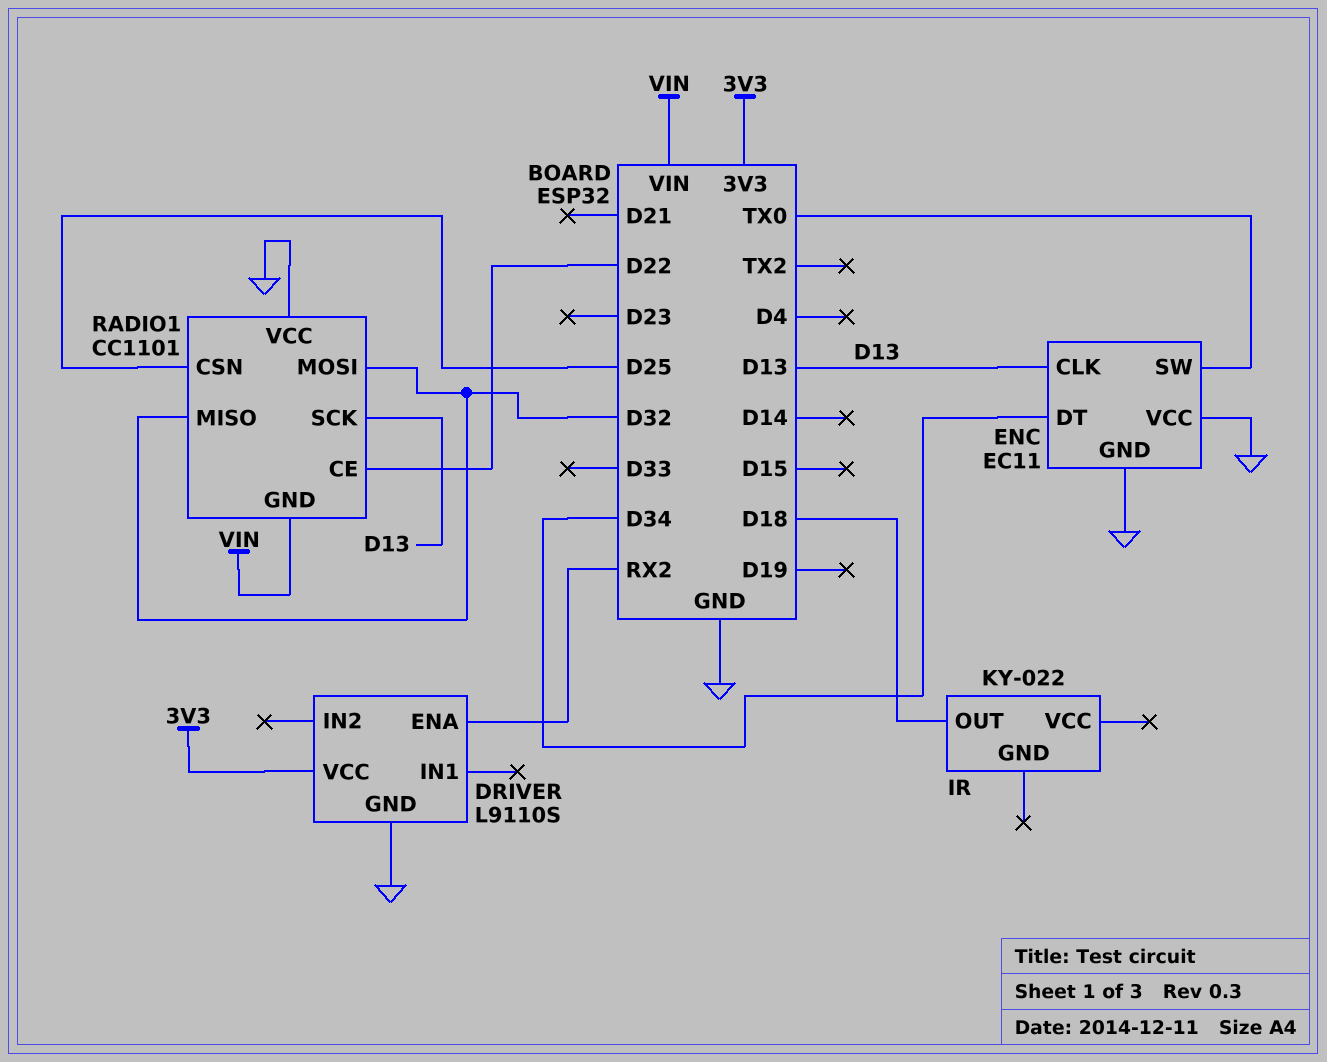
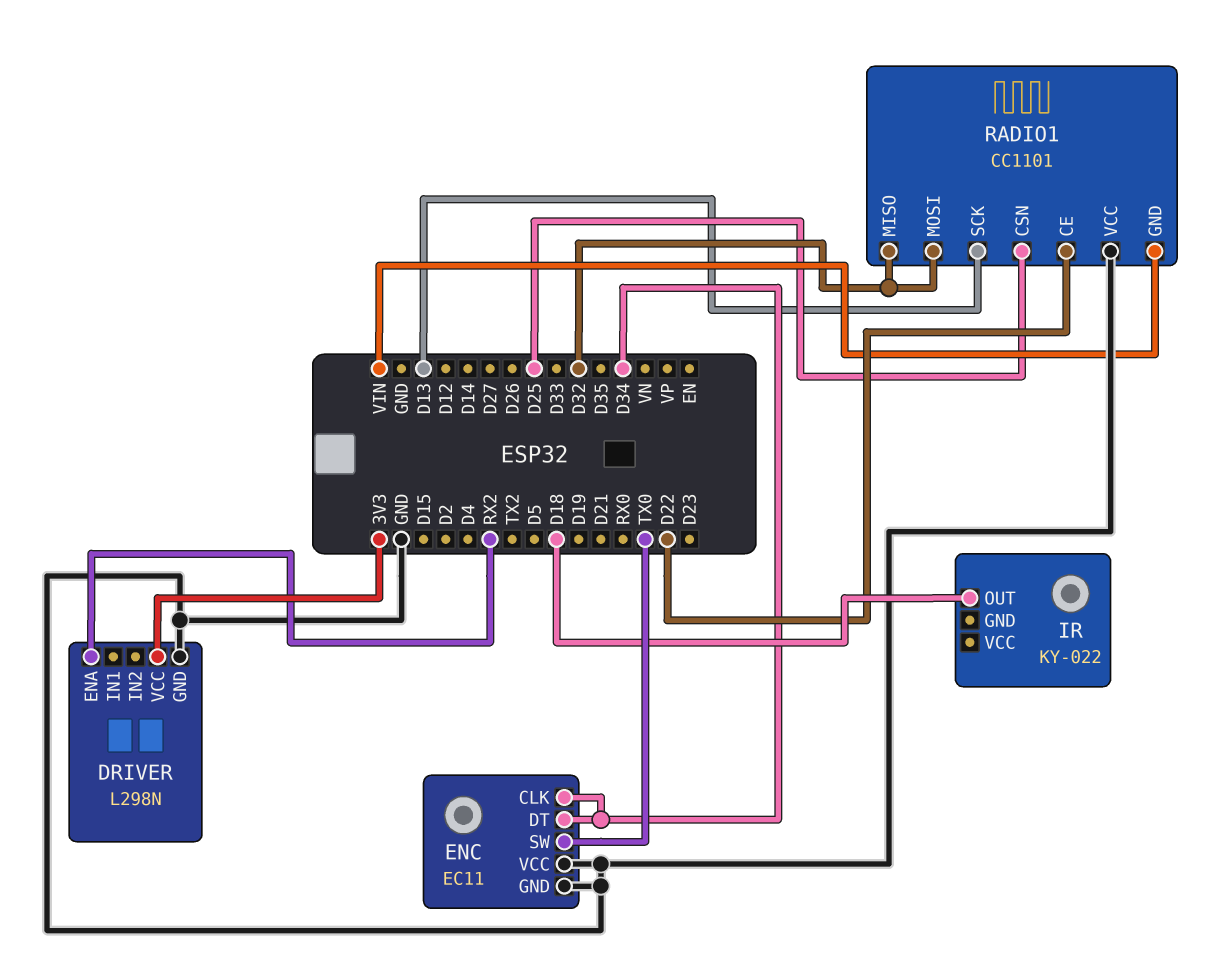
DRIVER: L9110S -> L298N
ENC pin CLK: D13 -> D34

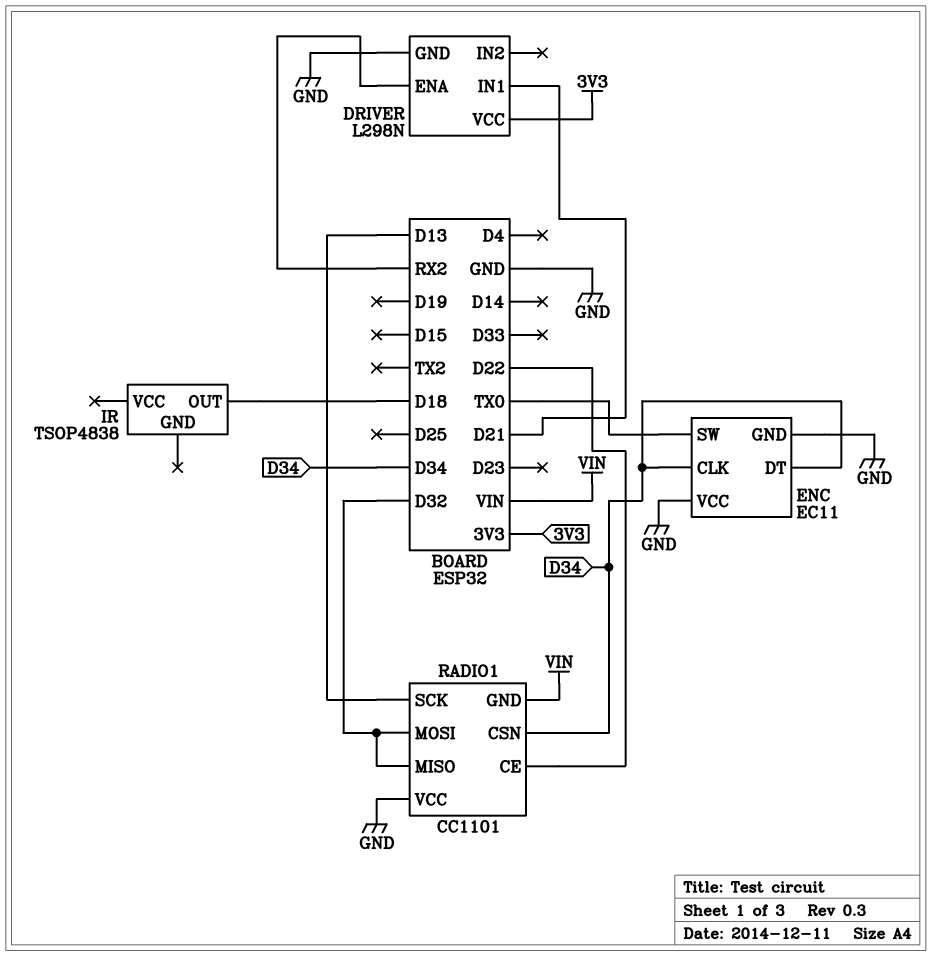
DRIVER pin IN1: none -> D21
IR: KY-022 -> TSOP4838
RADIO1 pin CSN: D25 -> D34

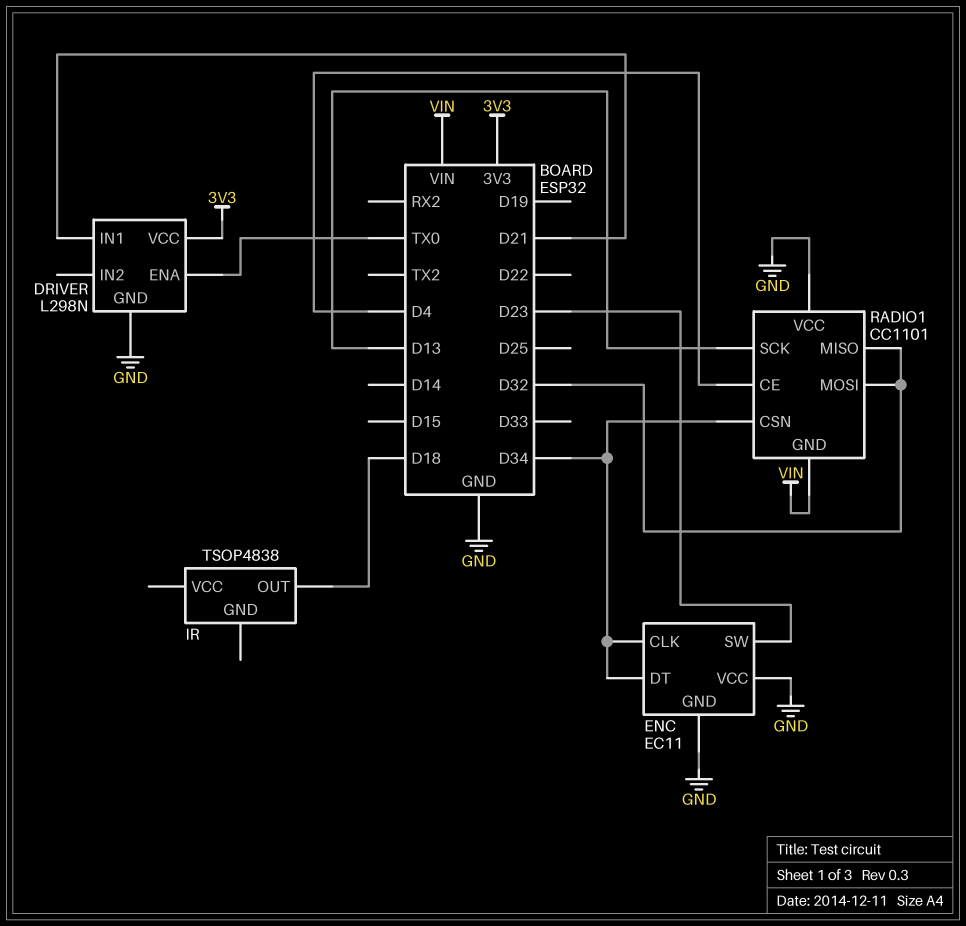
DRIVER pin ENA: RX2 -> TX0
ENC pin SW: TX0 -> D23
RADIO1 pin CE: D22 -> D4

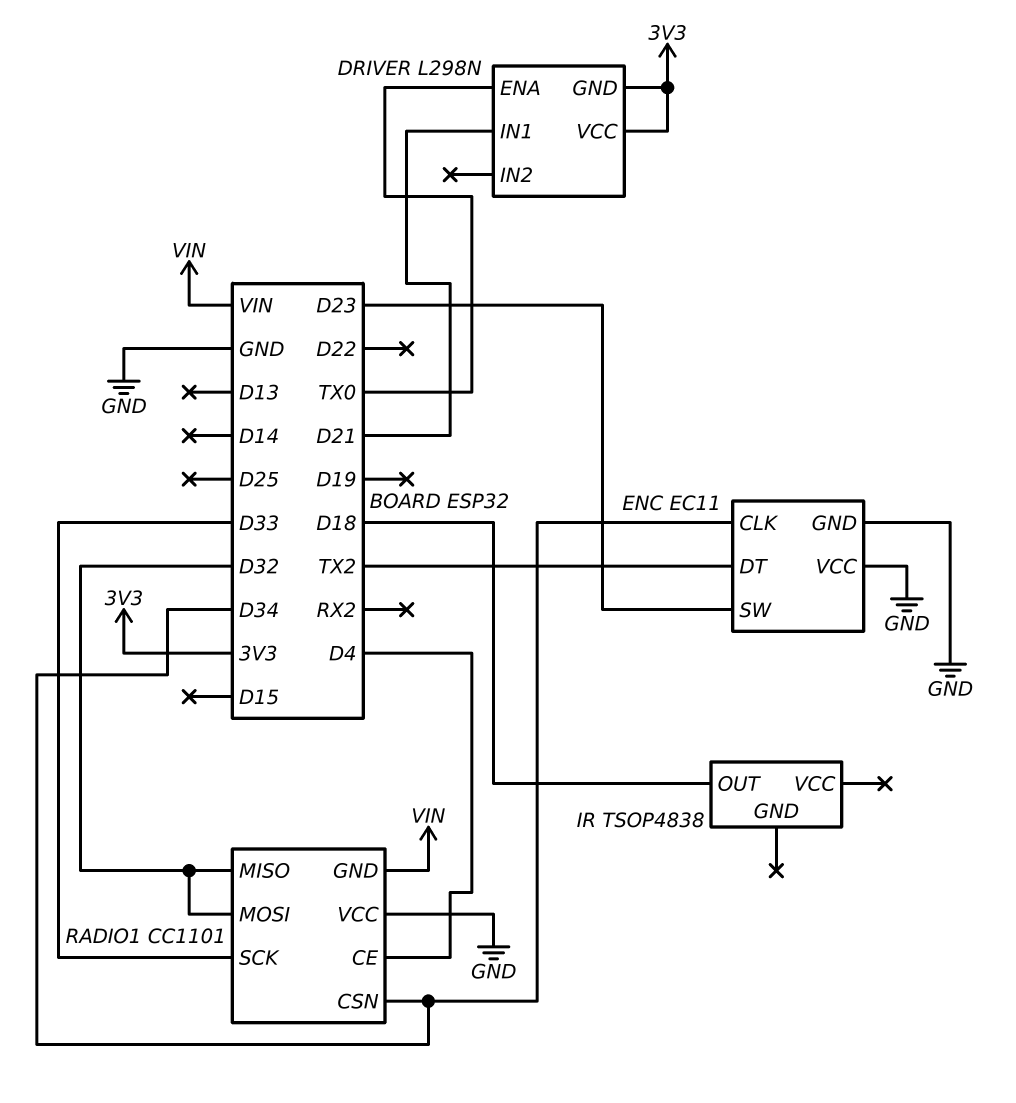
DRIVER pin GND: GND -> 3V3
ENC pin DT: D34 -> TX2
RADIO1 pin SCK: D13 -> D33

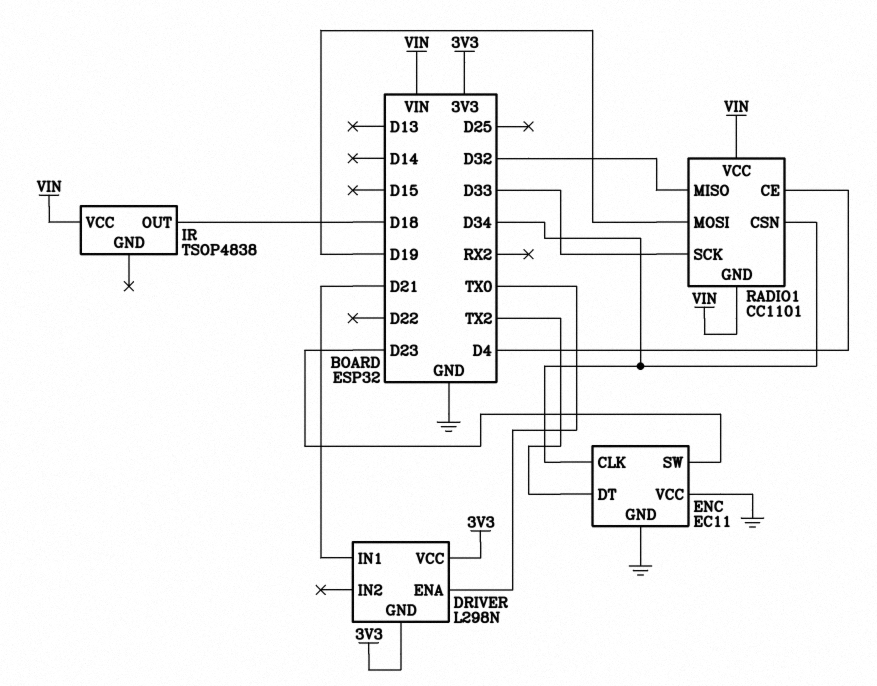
IR pin VCC: none -> VIN
RADIO1 pin MOSI: D32 -> D19
RADIO1 pin VCC: GND -> VIN

